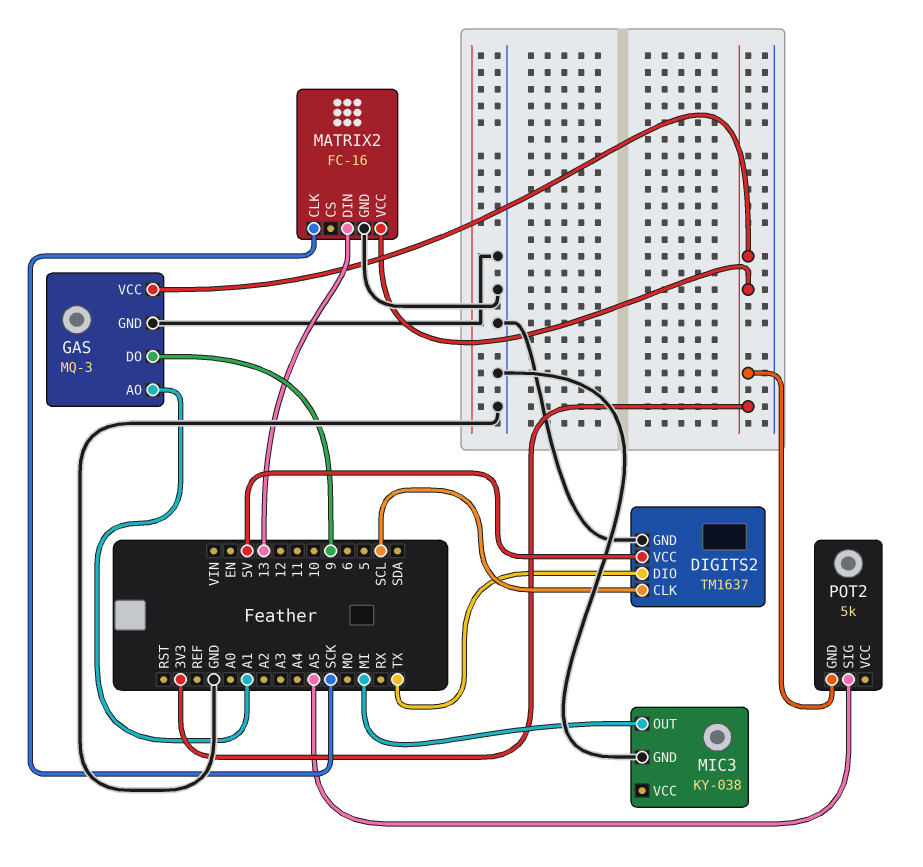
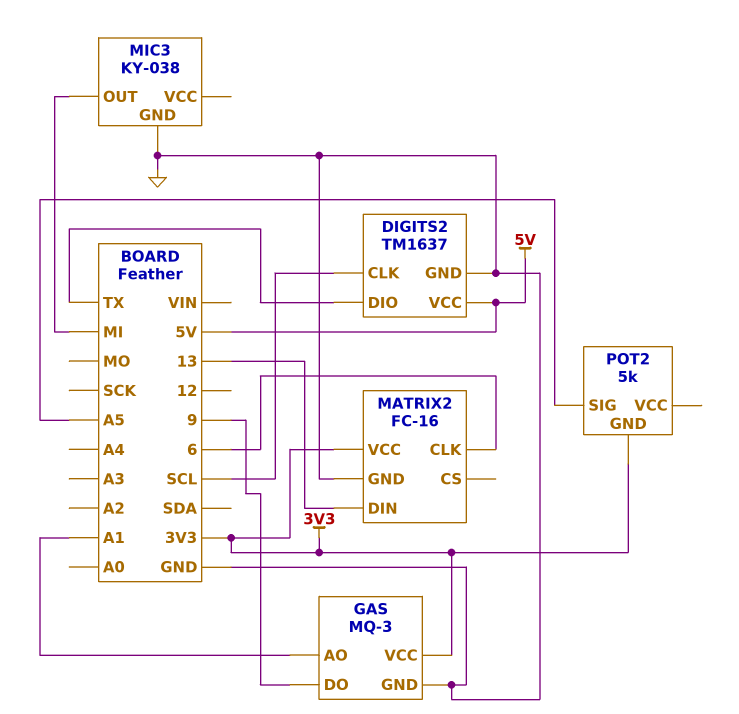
MATRIX2 pin CLK: SCK -> 6

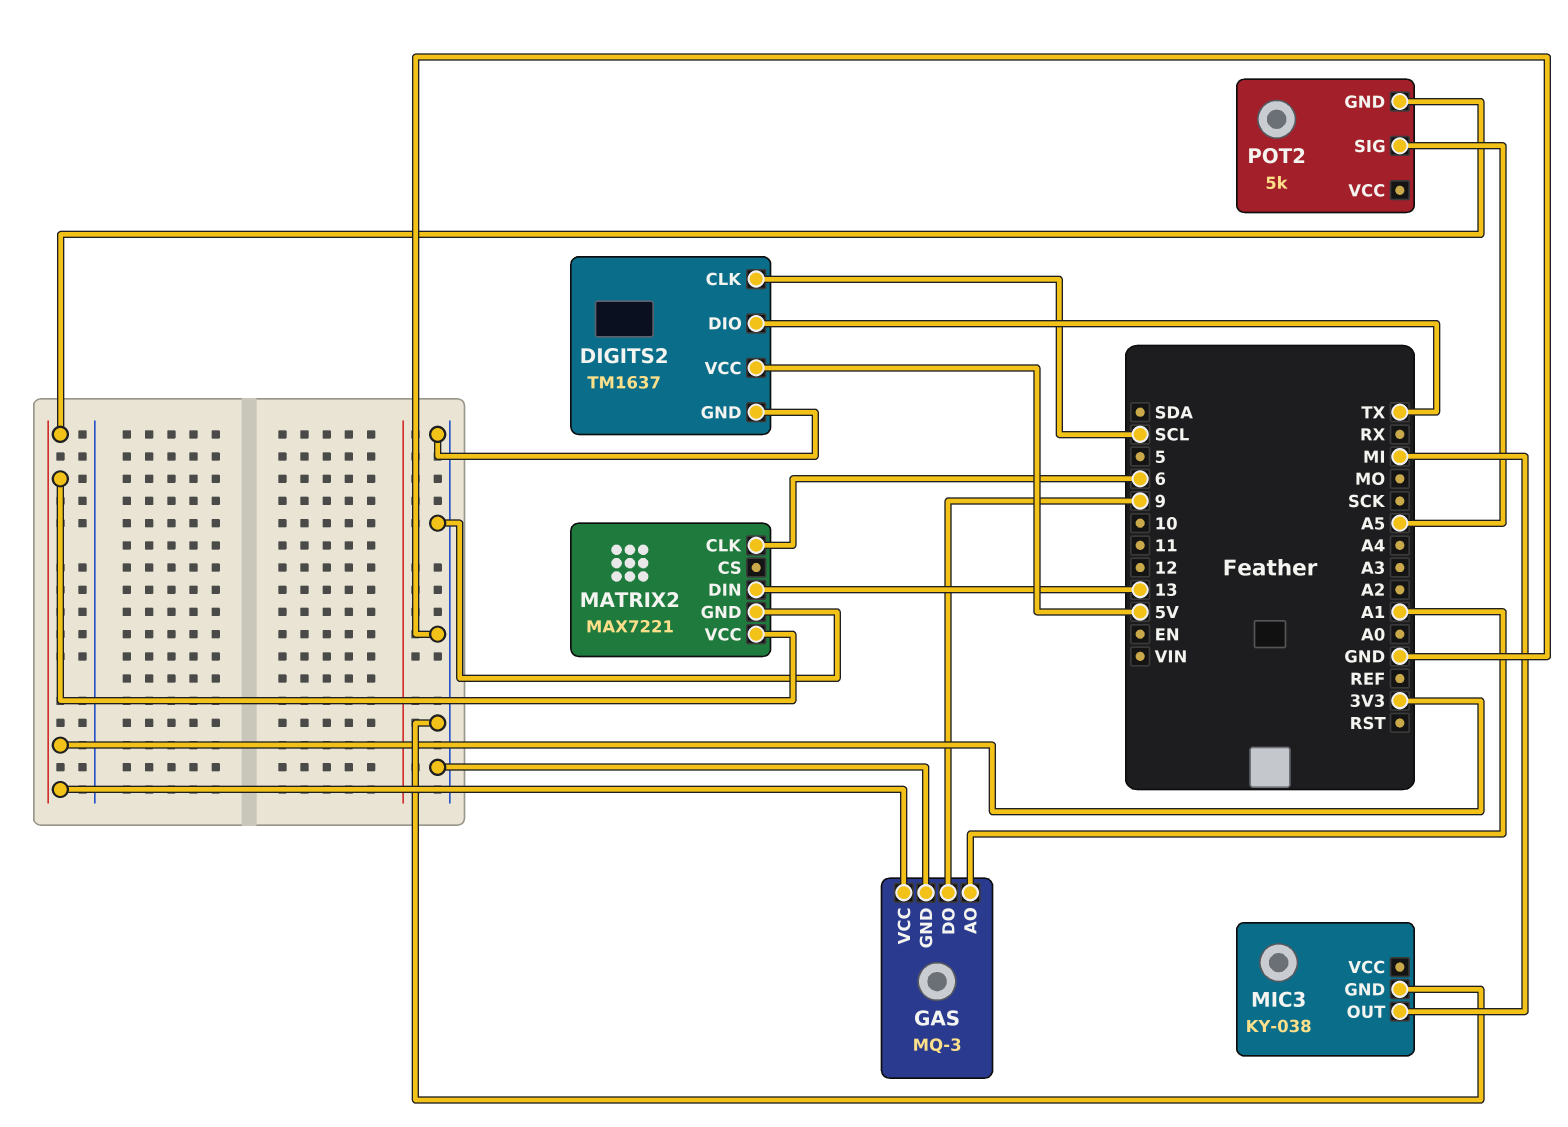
MATRIX2: FC-16 -> MAX7221

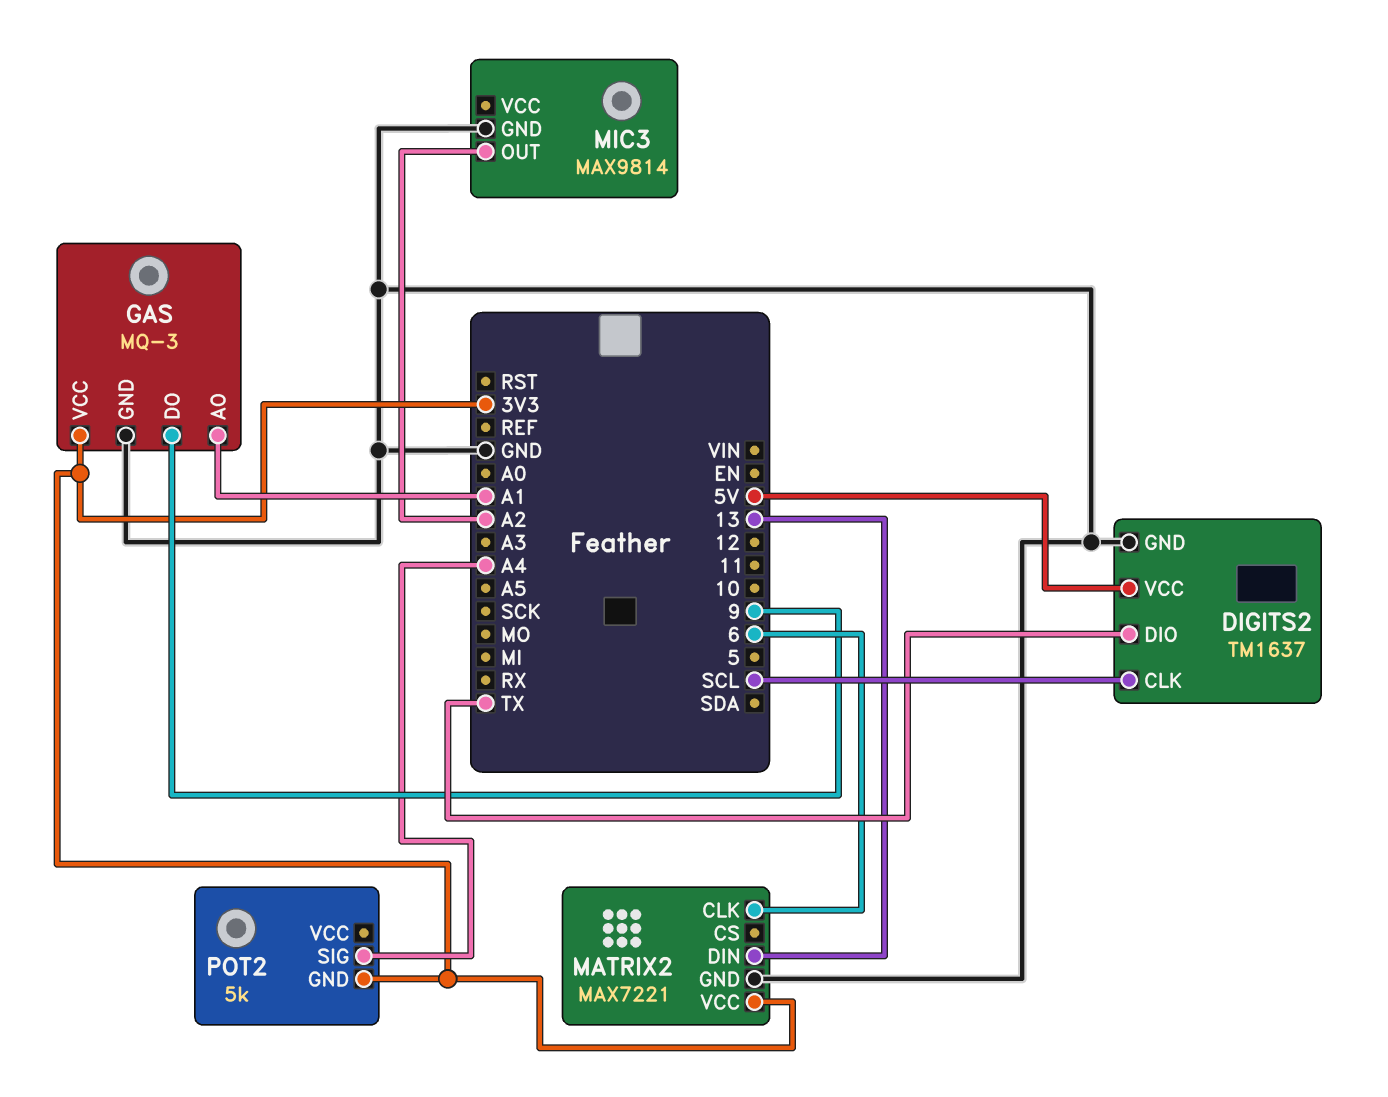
MIC3: KY-038 -> MAX9814
MIC3 pin OUT: MI -> A2
POT2 pin SIG: A5 -> A4

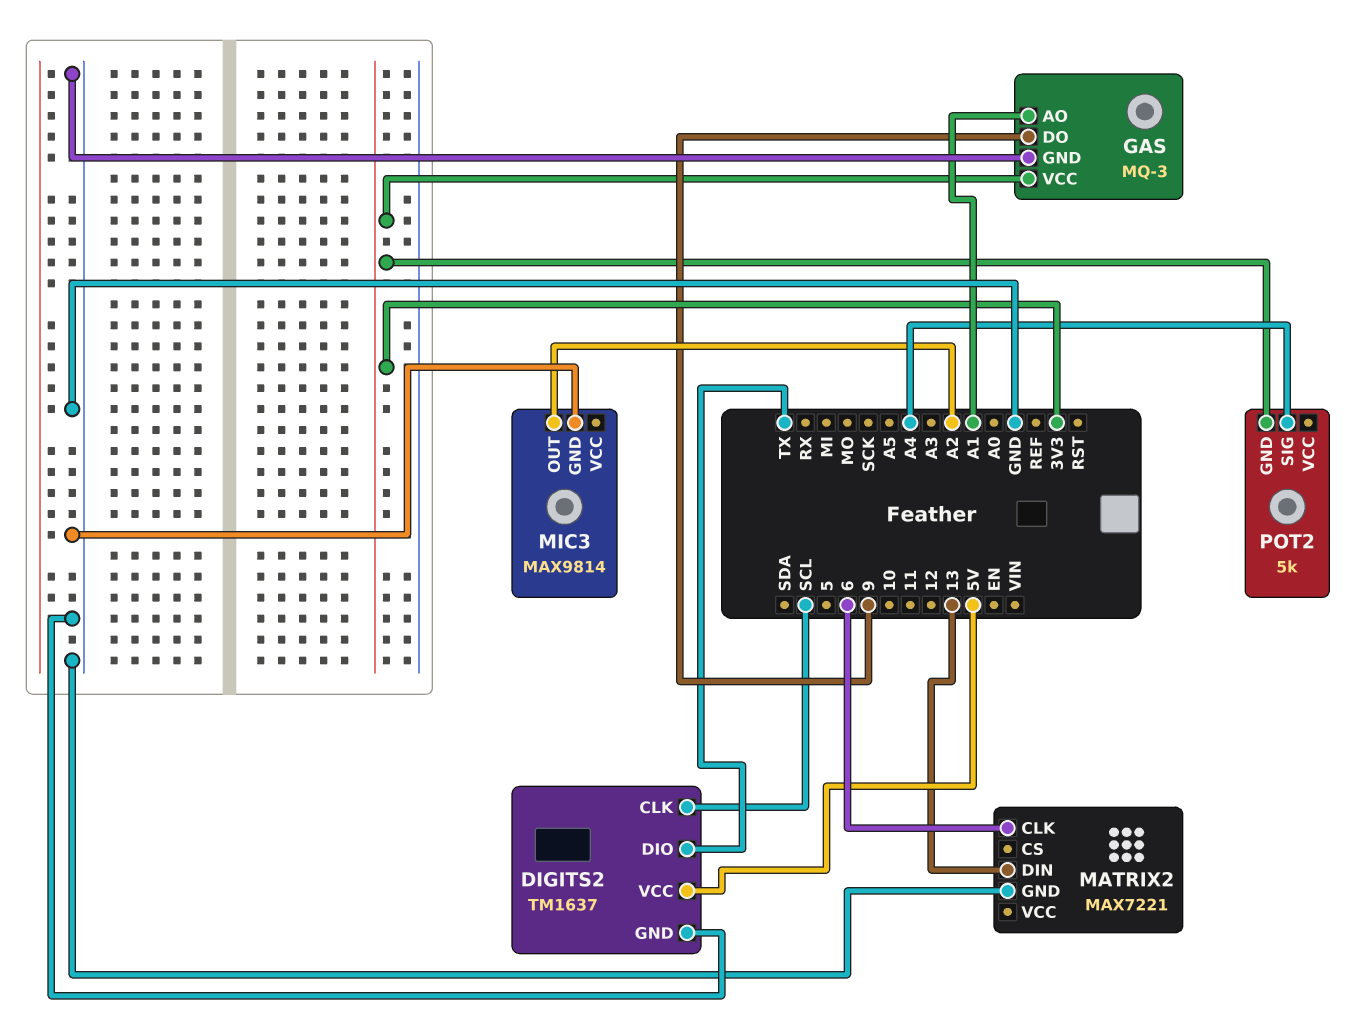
MATRIX2 pin VCC: 3V3 -> none

